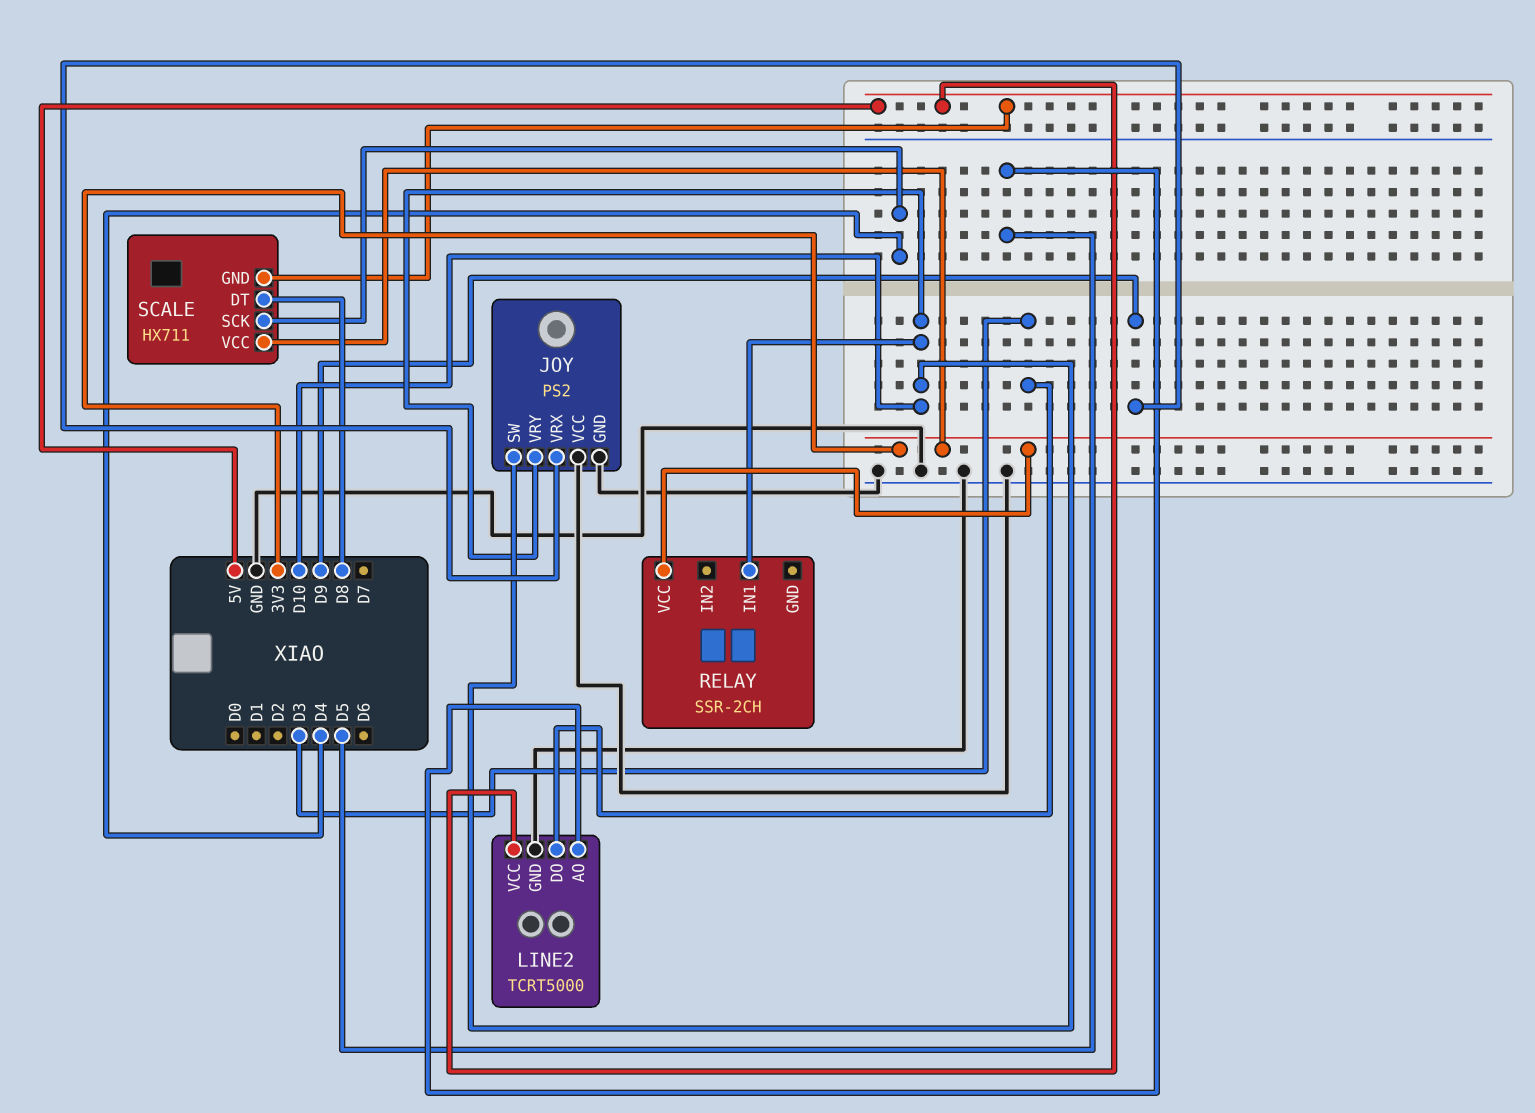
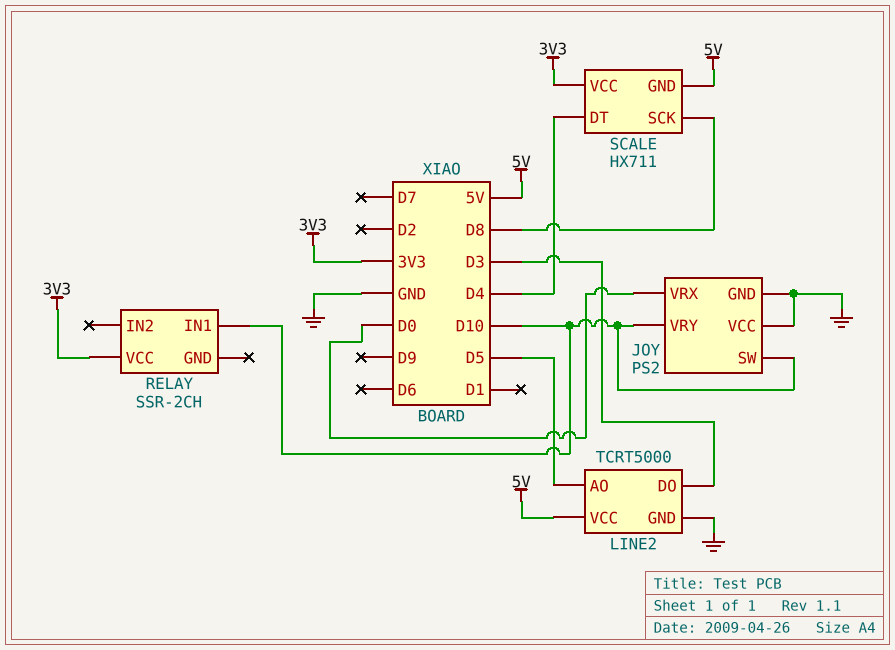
JOY pin VRX: D9 -> D0
SCALE pin DT: D8 -> D4
SCALE pin SCK: D4 -> D8

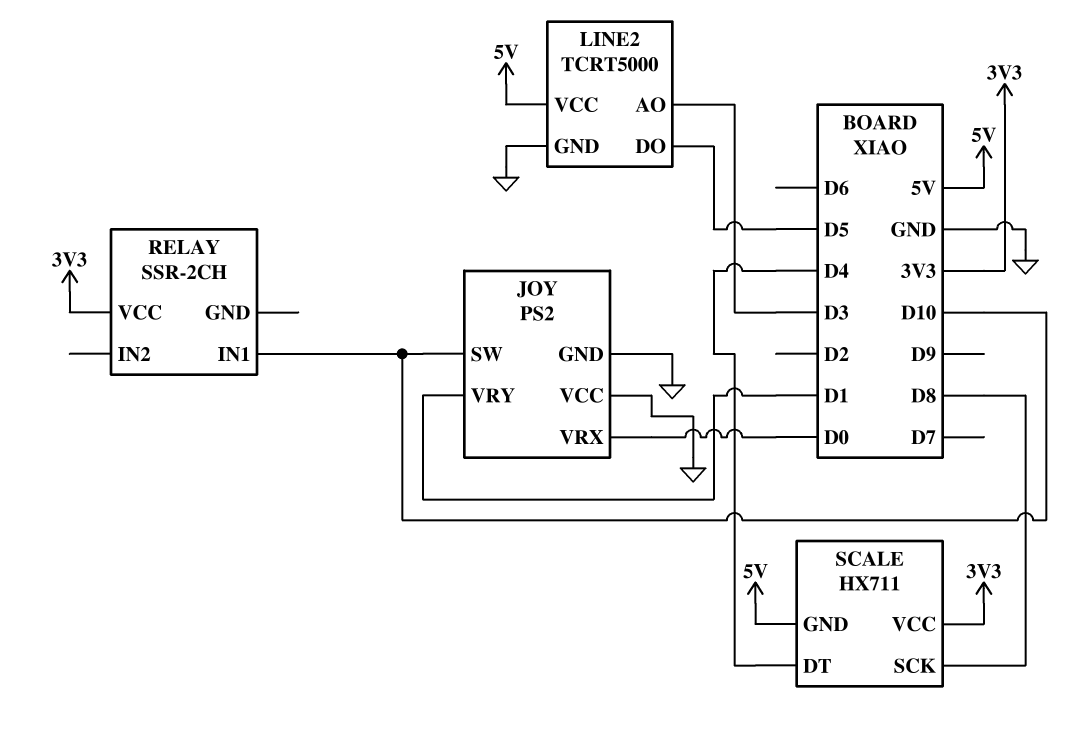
JOY pin VRY: D10 -> D1
LINE2 pin AO: D5 -> D3
LINE2 pin DO: D3 -> D5

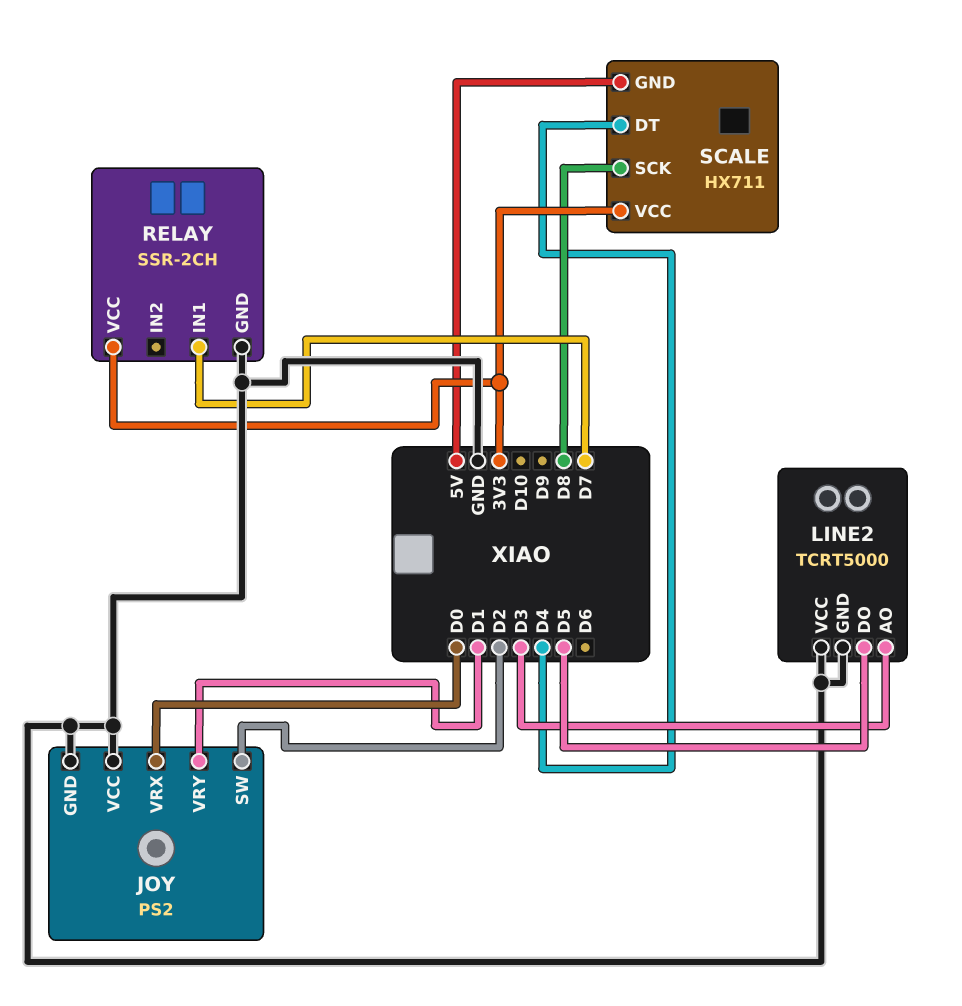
JOY pin SW: D10 -> D2
LINE2 pin VCC: 5V -> GND
RELAY pin GND: none -> GND
RELAY pin IN1: D10 -> D7

